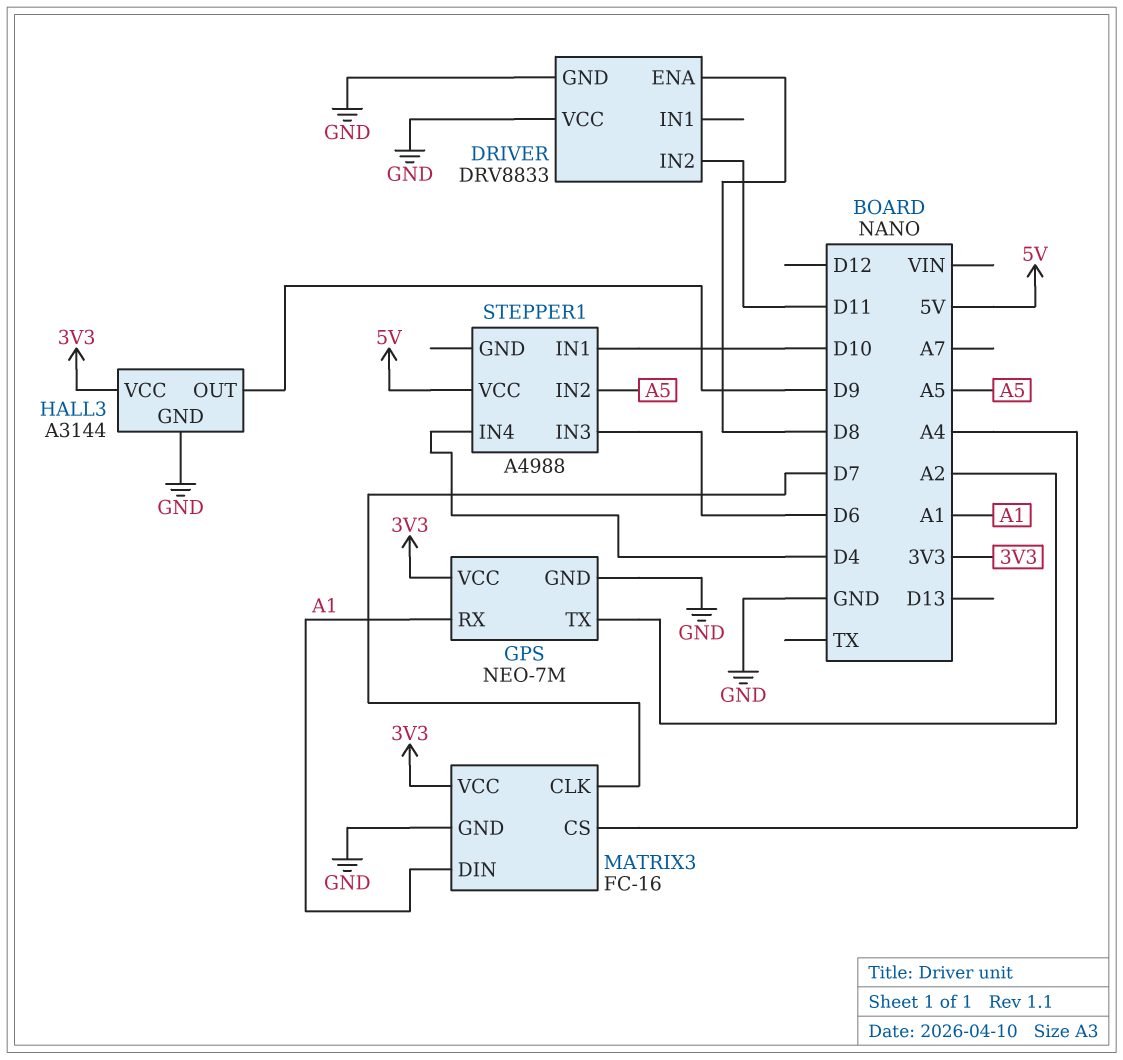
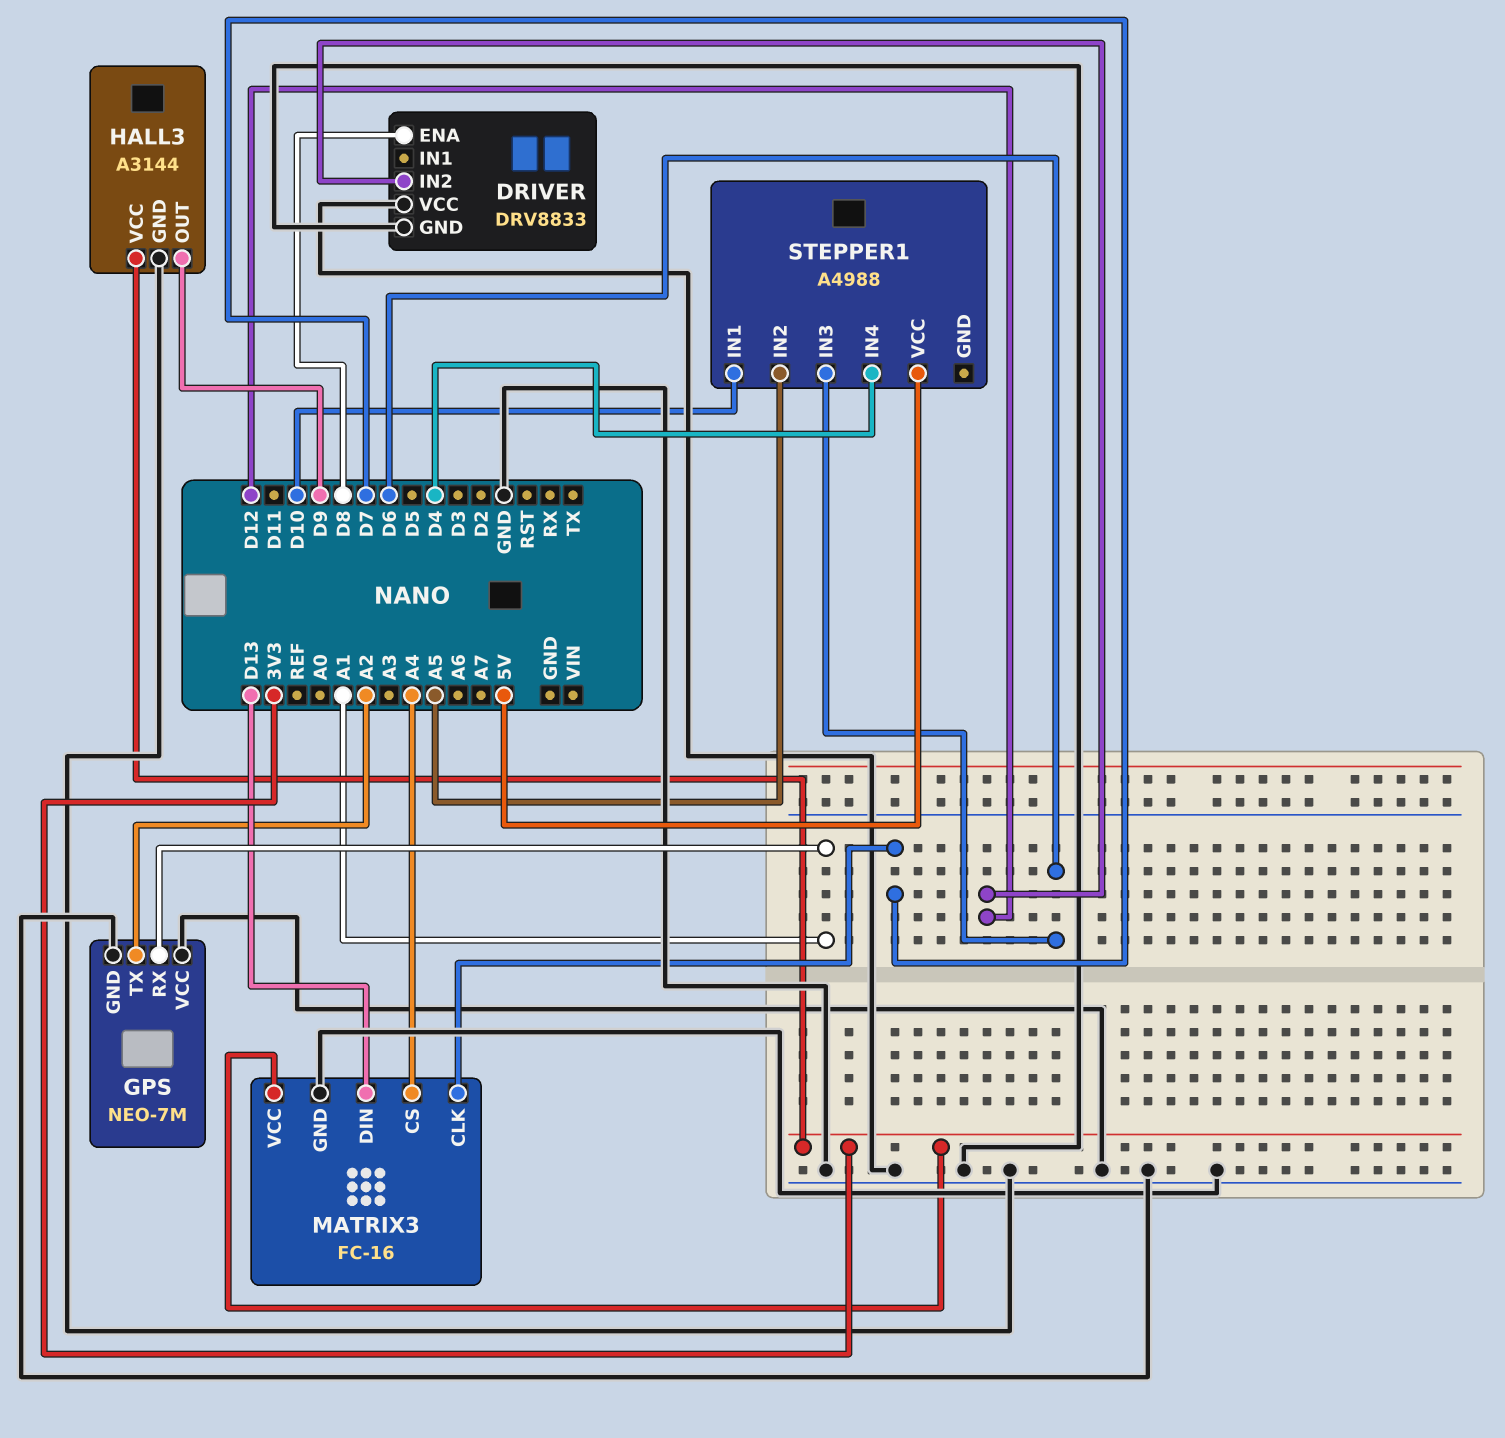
DRIVER pin IN2: D11 -> D12
GPS pin VCC: 3V3 -> GND
MATRIX3 pin DIN: A1 -> D13

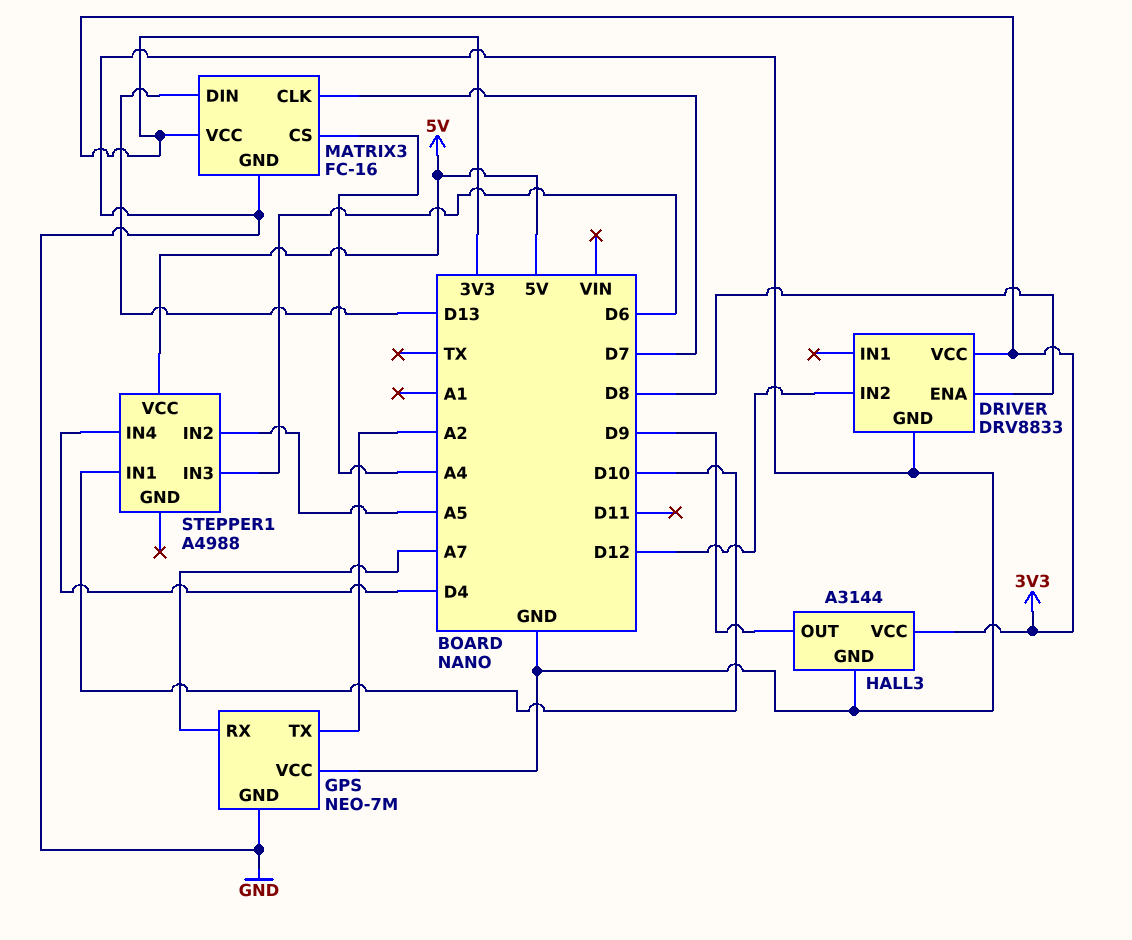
DRIVER pin VCC: GND -> 3V3
GPS pin RX: A1 -> A7

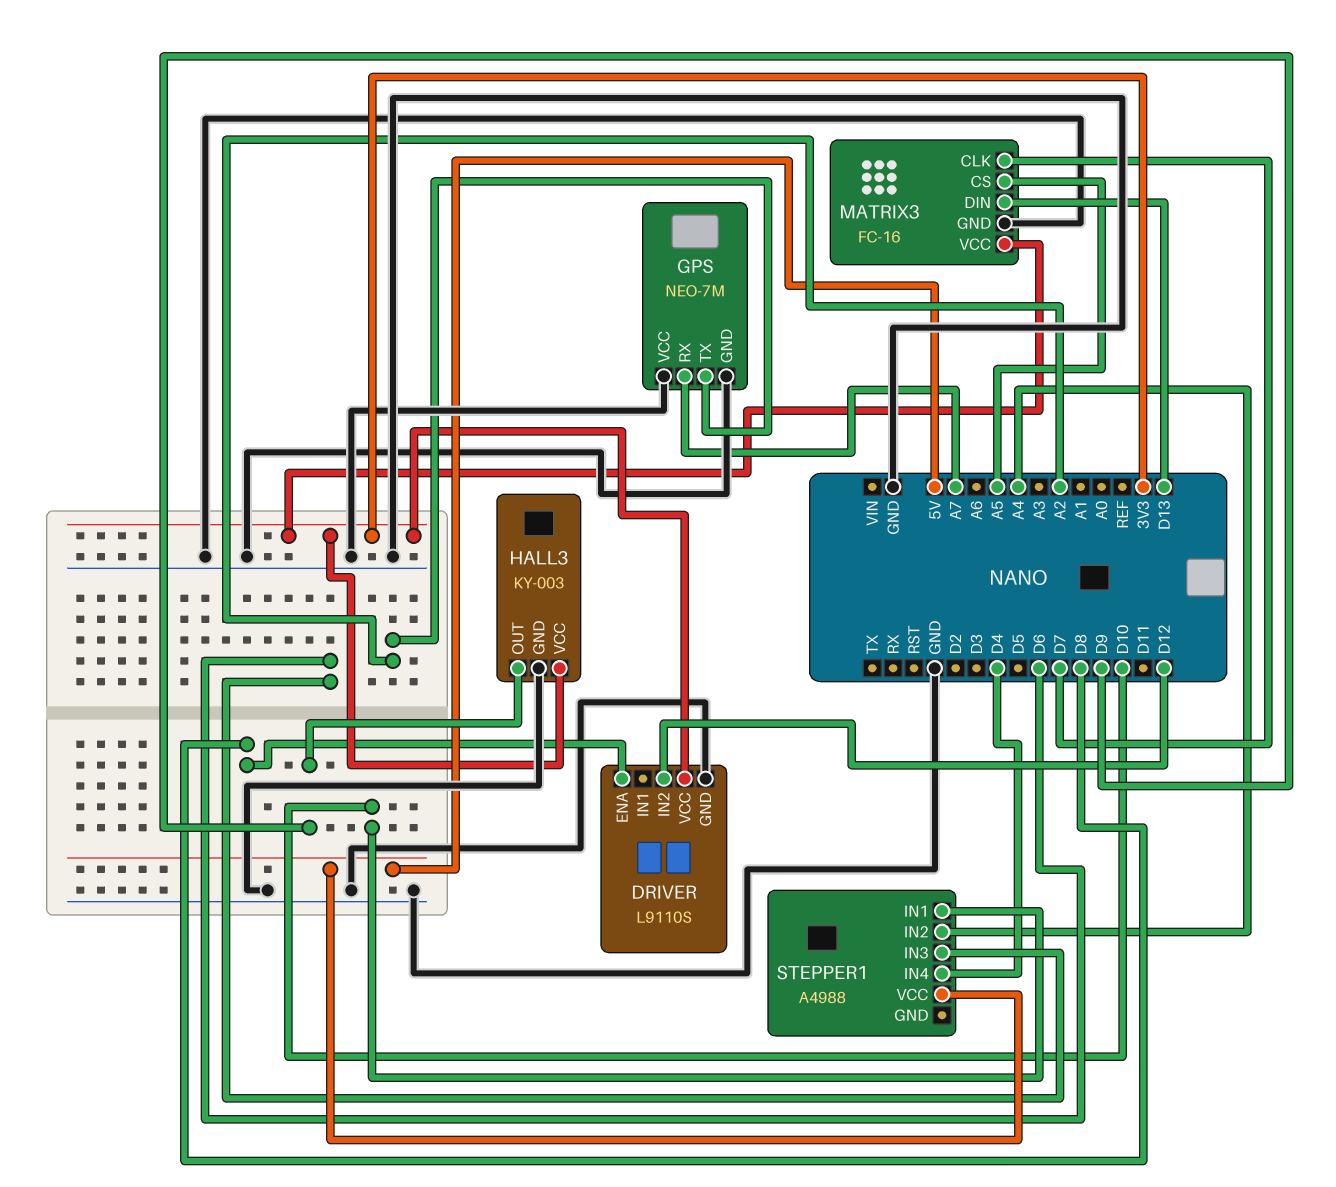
DRIVER: DRV8833 -> L9110S
HALL3: A3144 -> KY-003
MATRIX3 pin CS: A4 -> A5
STEPPER1 pin IN2: A5 -> A4

